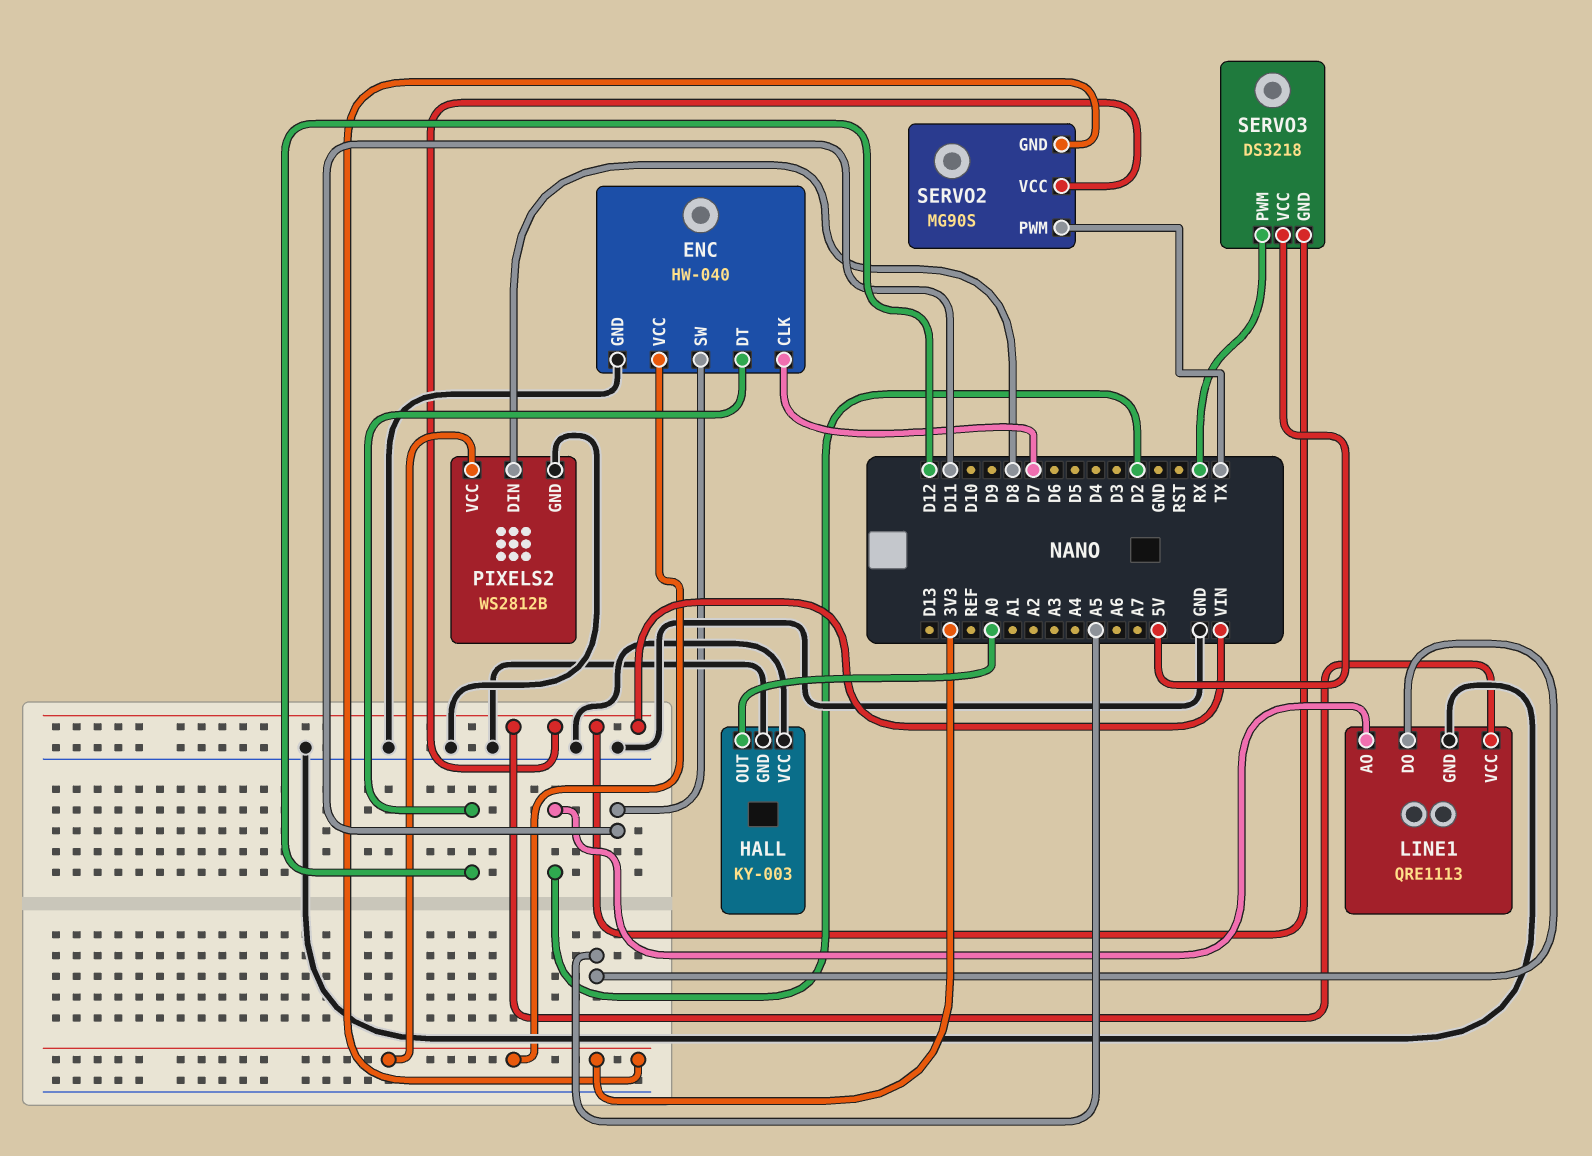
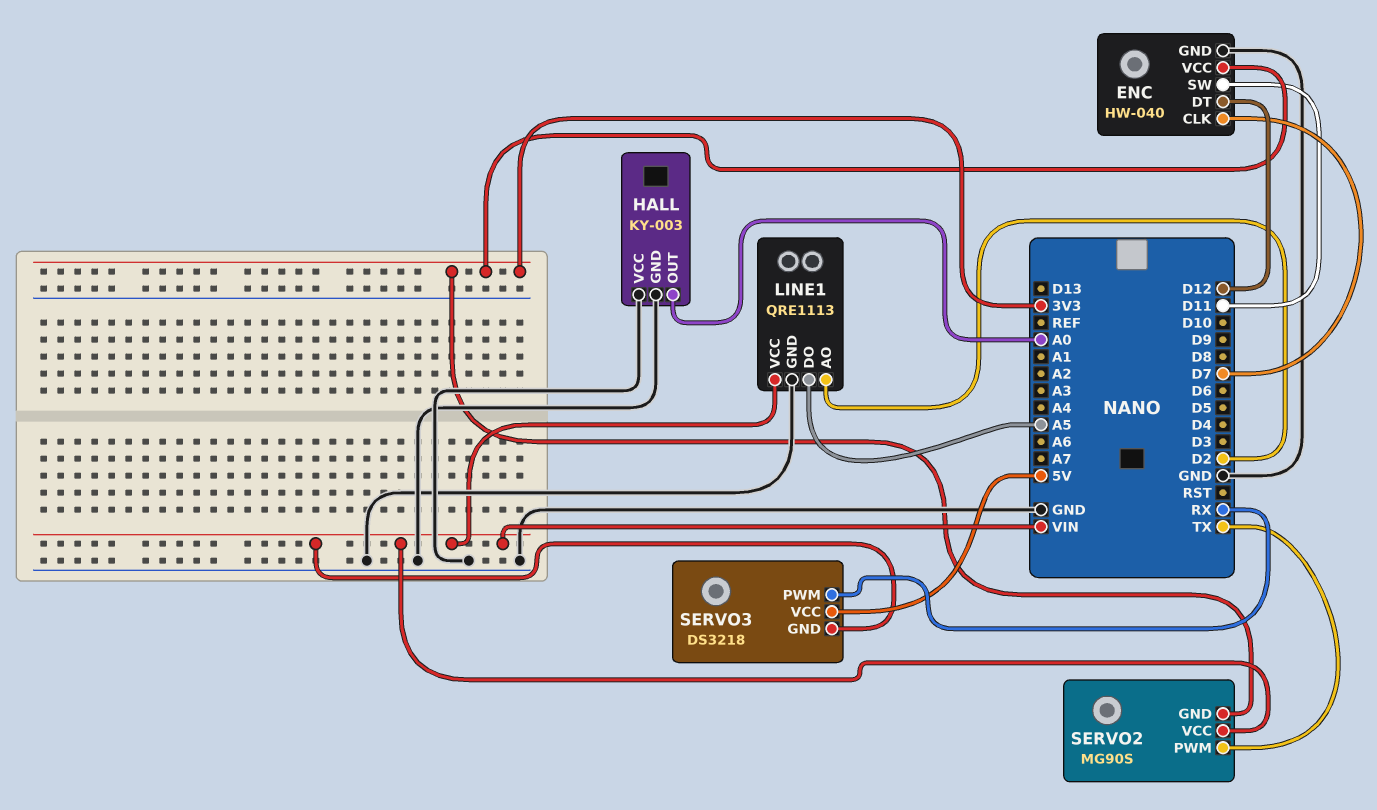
PIXELS2: WS2812B -> none
PIXELS2 pin DIN: D8 -> none
PIXELS2 pin GND: GND -> none
PIXELS2 pin VCC: 3V3 -> none

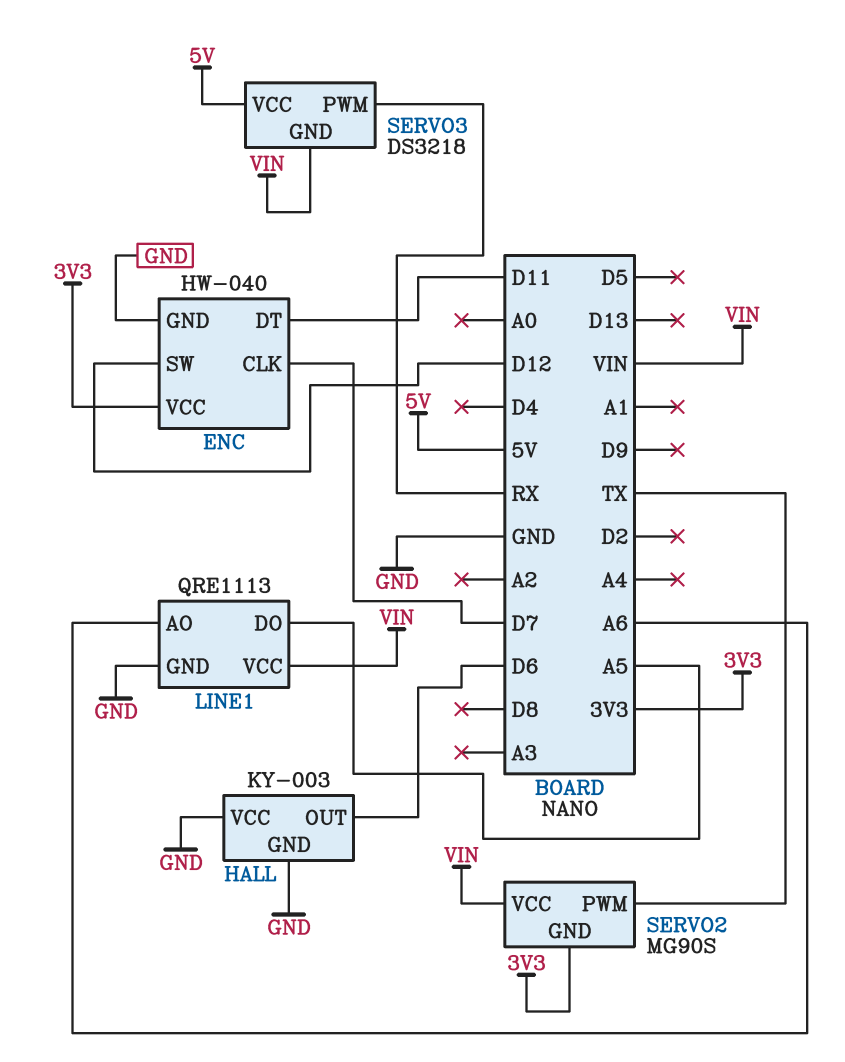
ENC pin DT: D12 -> D11
ENC pin SW: D11 -> D12
HALL pin OUT: A0 -> D6
LINE1 pin AO: D2 -> A6

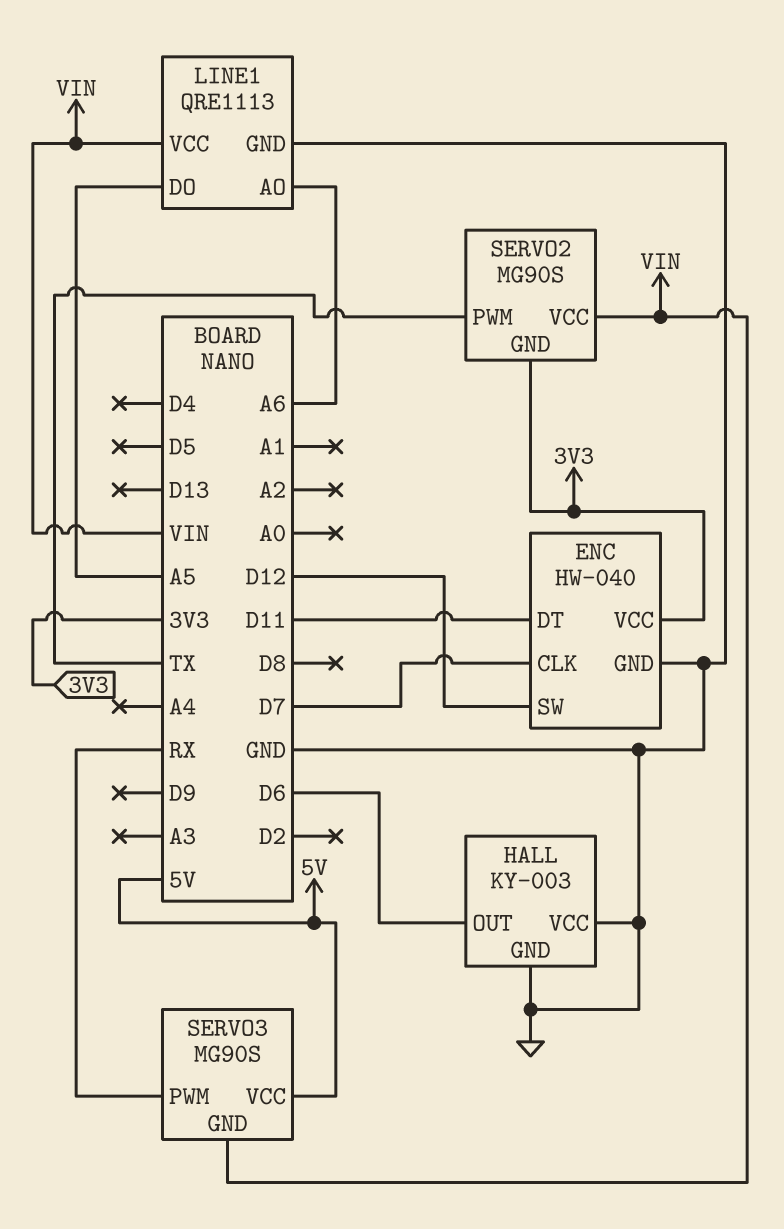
SERVO3: DS3218 -> MG90S

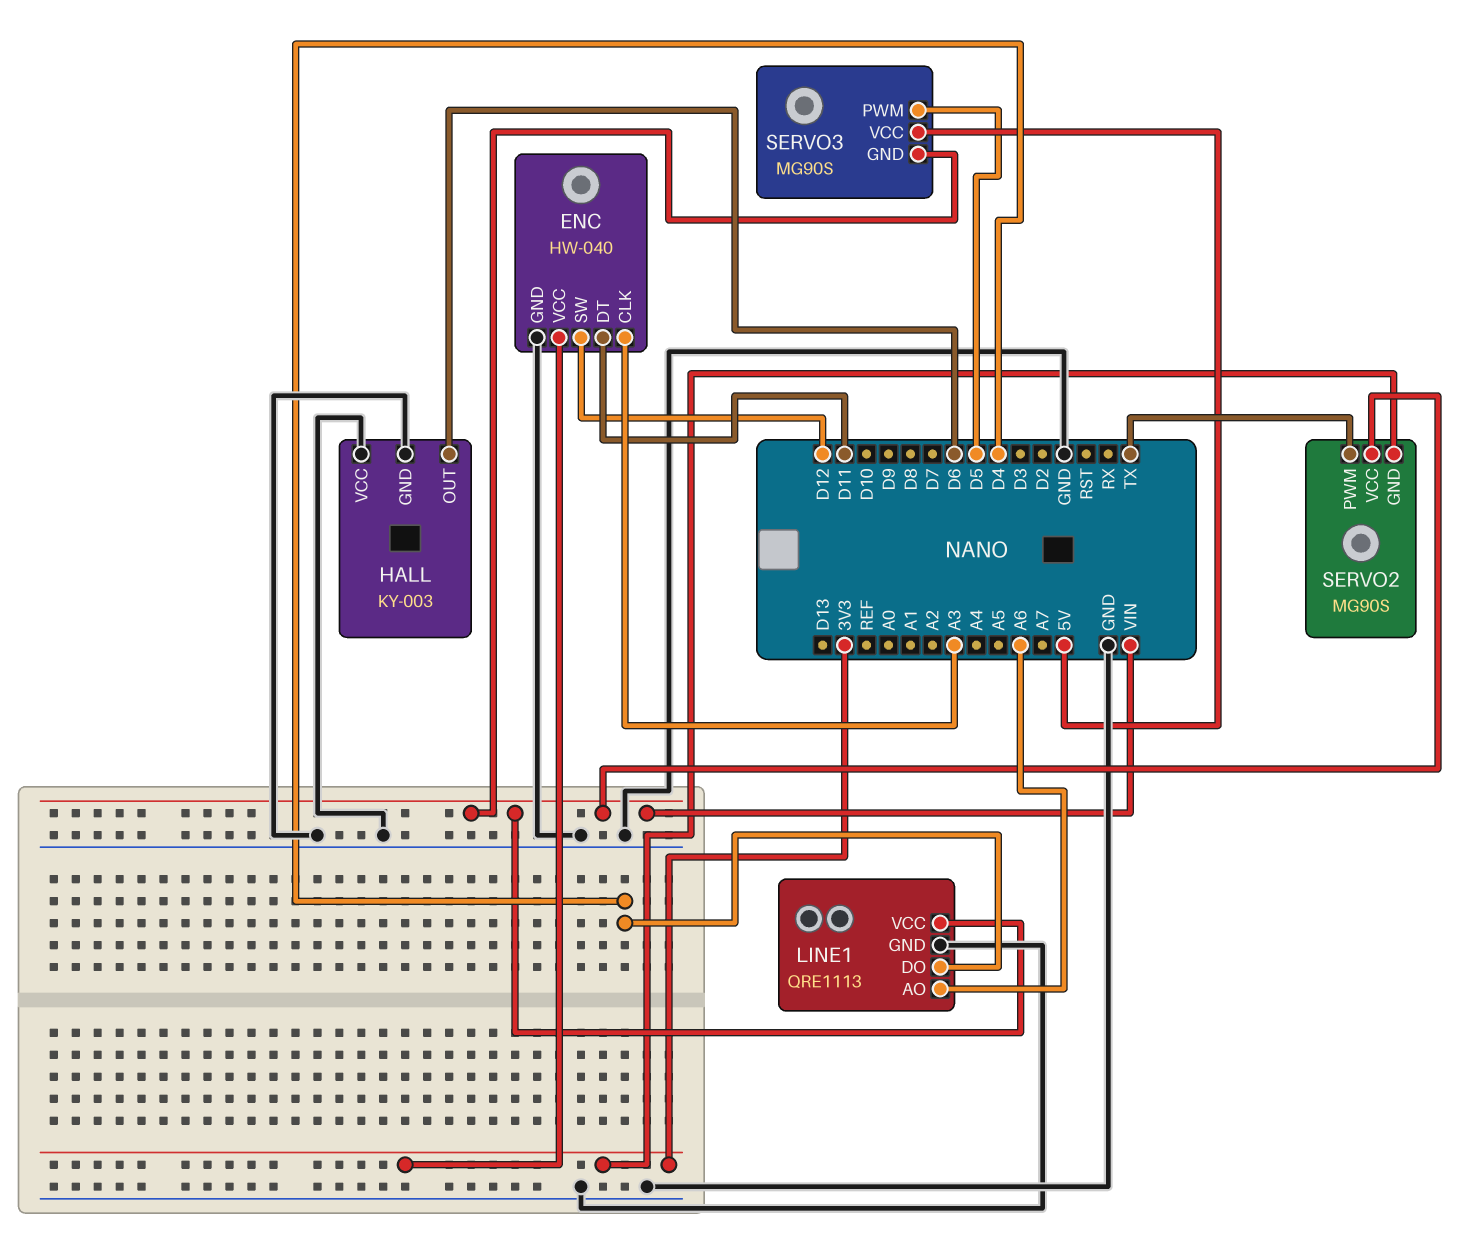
ENC pin CLK: D7 -> A3
LINE1 pin DO: A5 -> D4
SERVO3 pin PWM: RX -> D5

